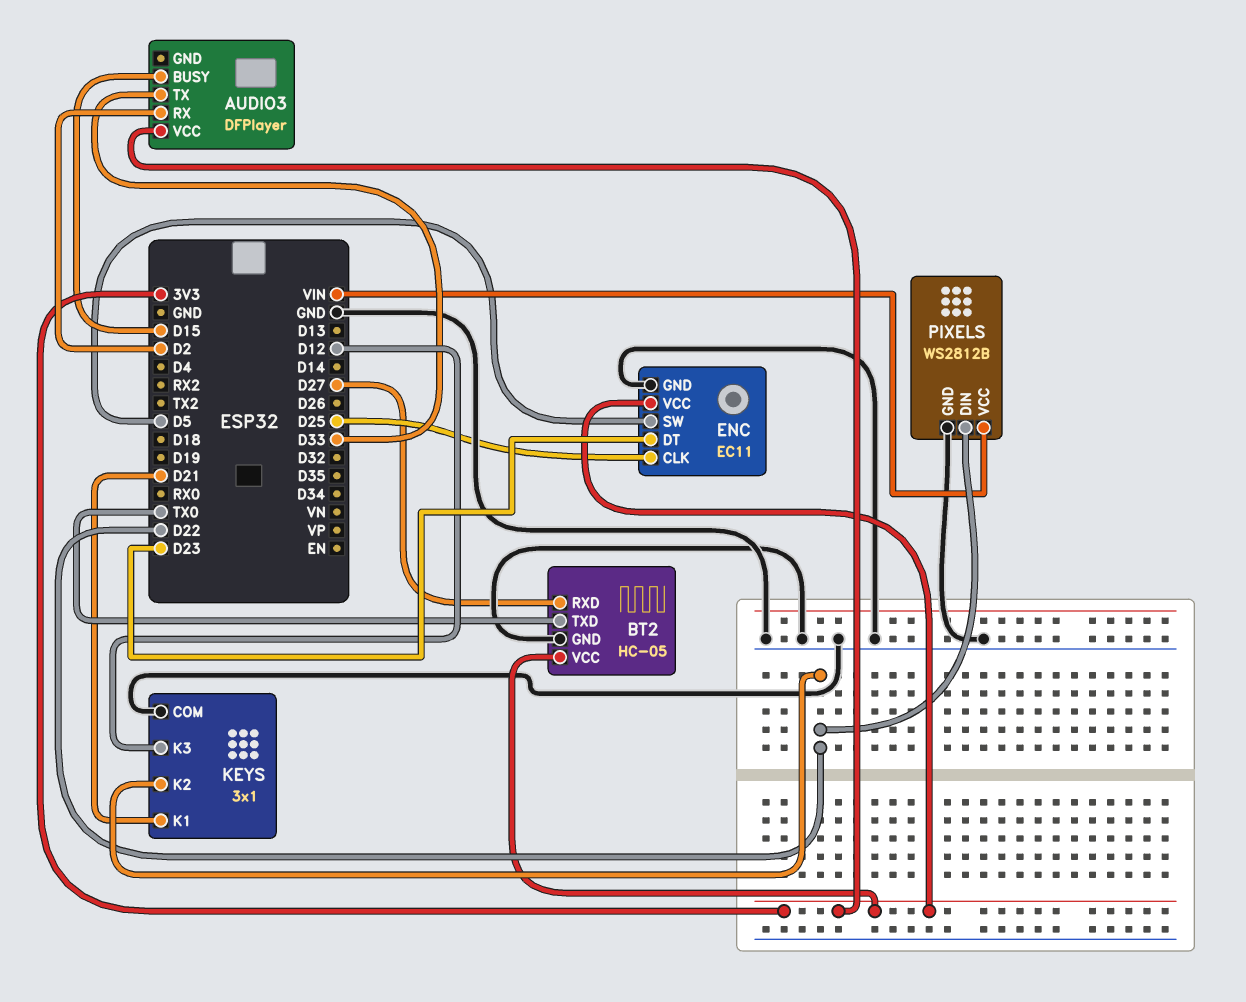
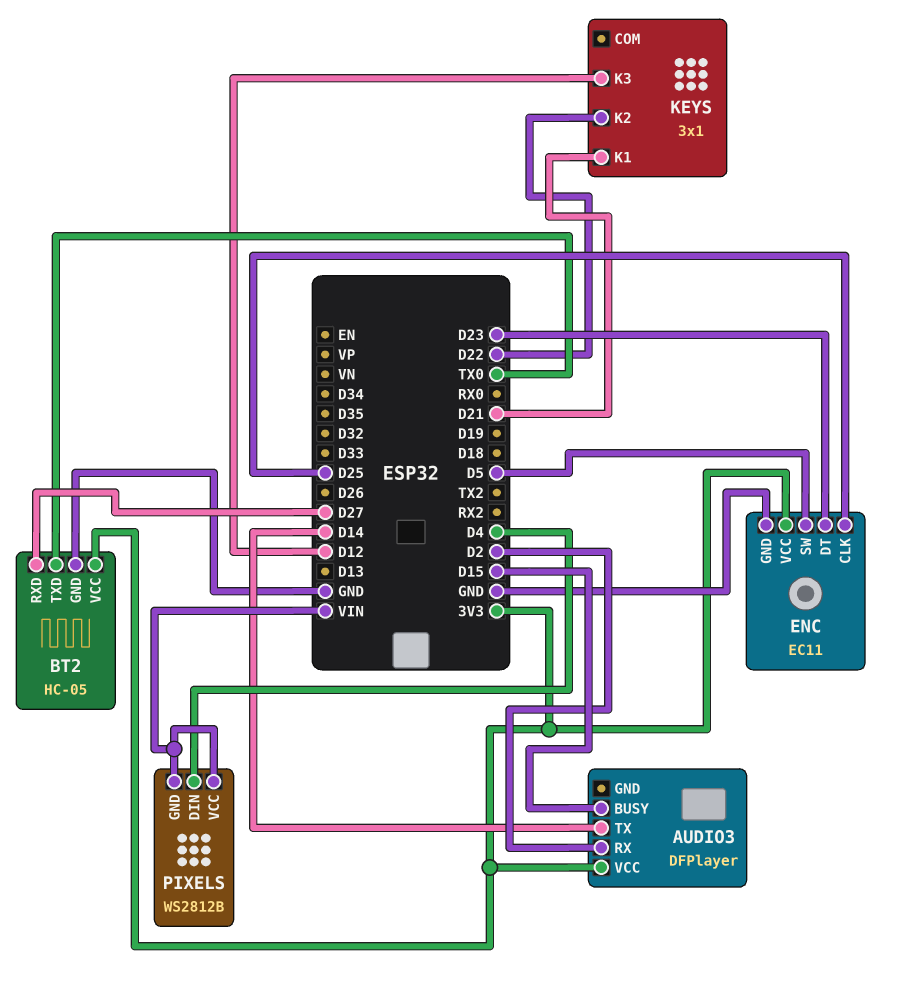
AUDIO3 pin TX: D33 -> D14
KEYS pin COM: GND -> none
PIXELS pin DIN: D22 -> D4
PIXELS pin GND: GND -> VIN

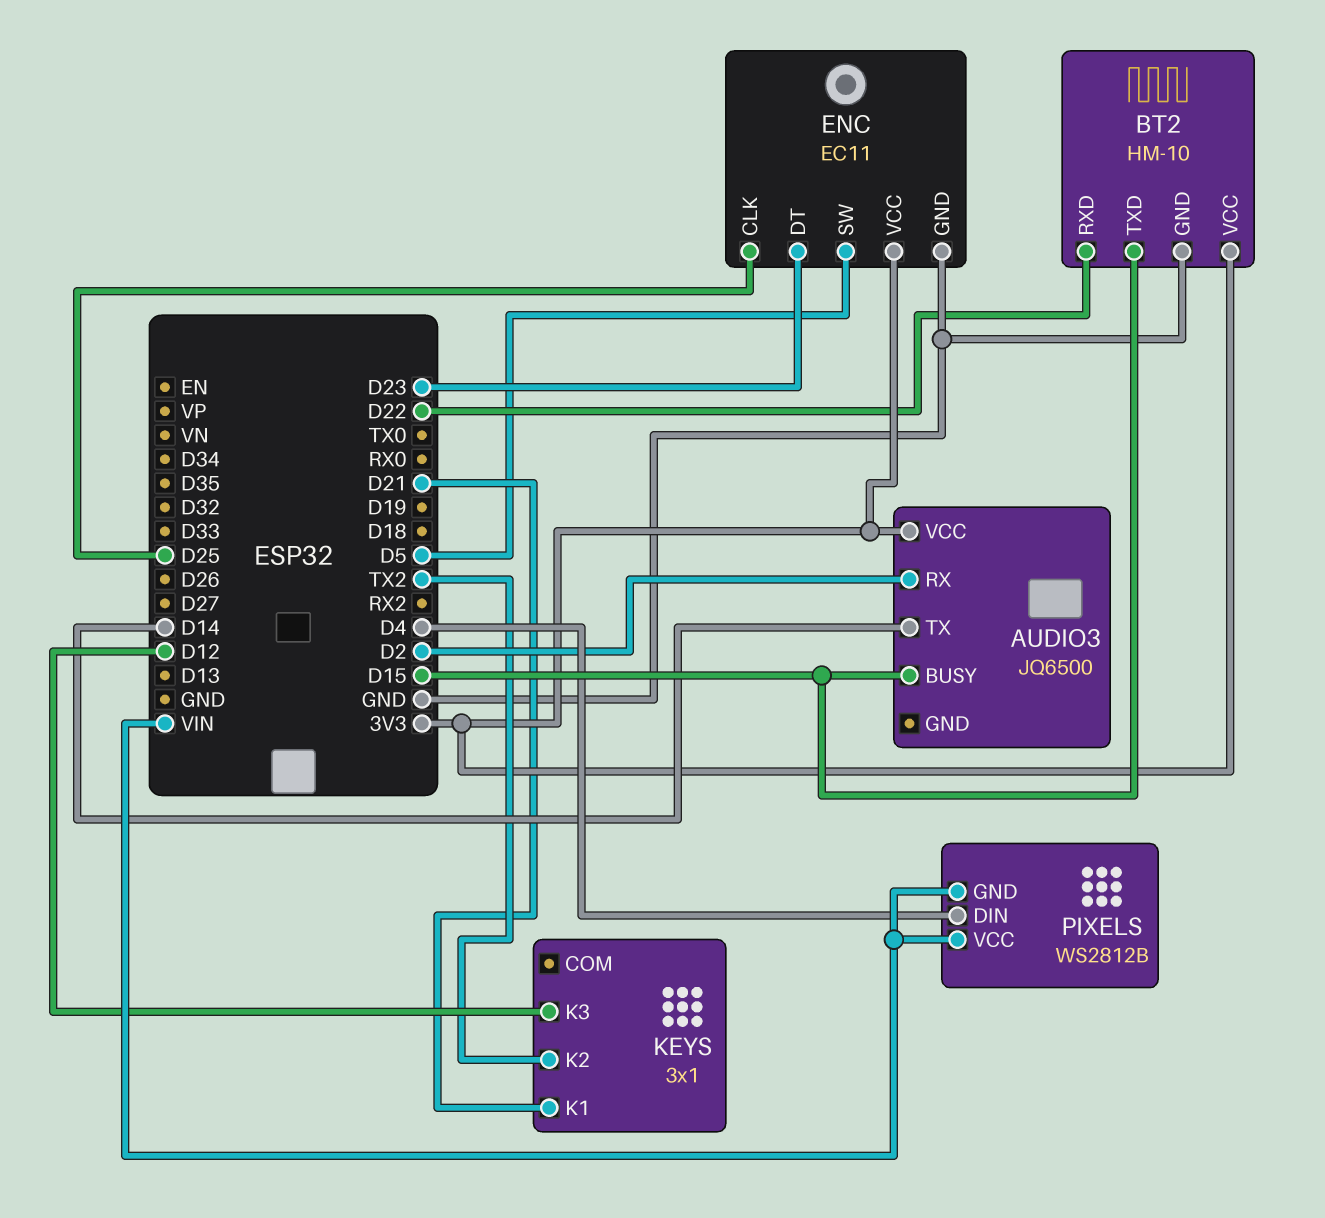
AUDIO3: DFPlayer -> JQ6500
BT2: HC-05 -> HM-10
BT2 pin RXD: D27 -> D22
BT2 pin TXD: TX0 -> D15
KEYS pin K2: D22 -> TX2

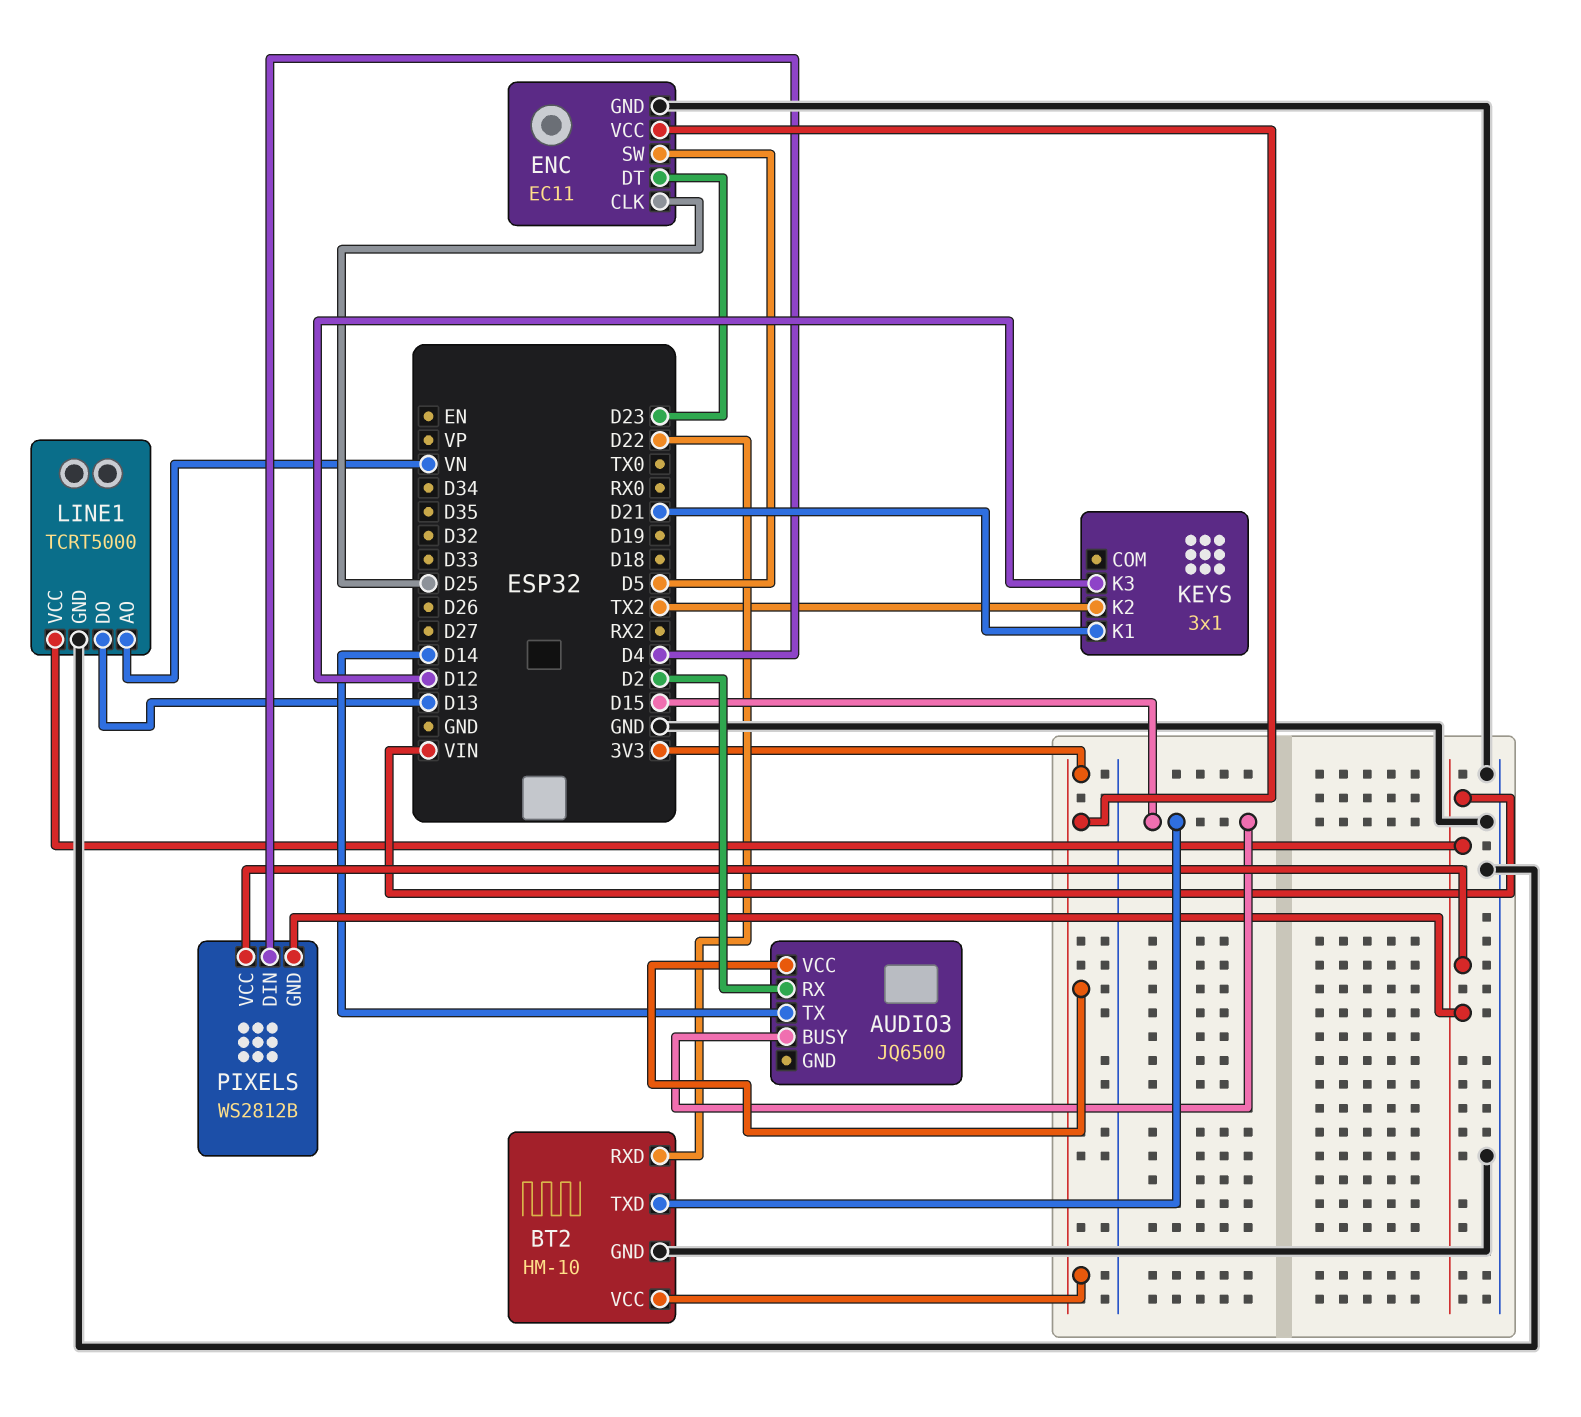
LINE1: none -> TCRT5000
LINE1 pin AO: none -> VN
LINE1 pin DO: none -> D13
LINE1 pin GND: none -> GND
LINE1 pin VCC: none -> VIN

